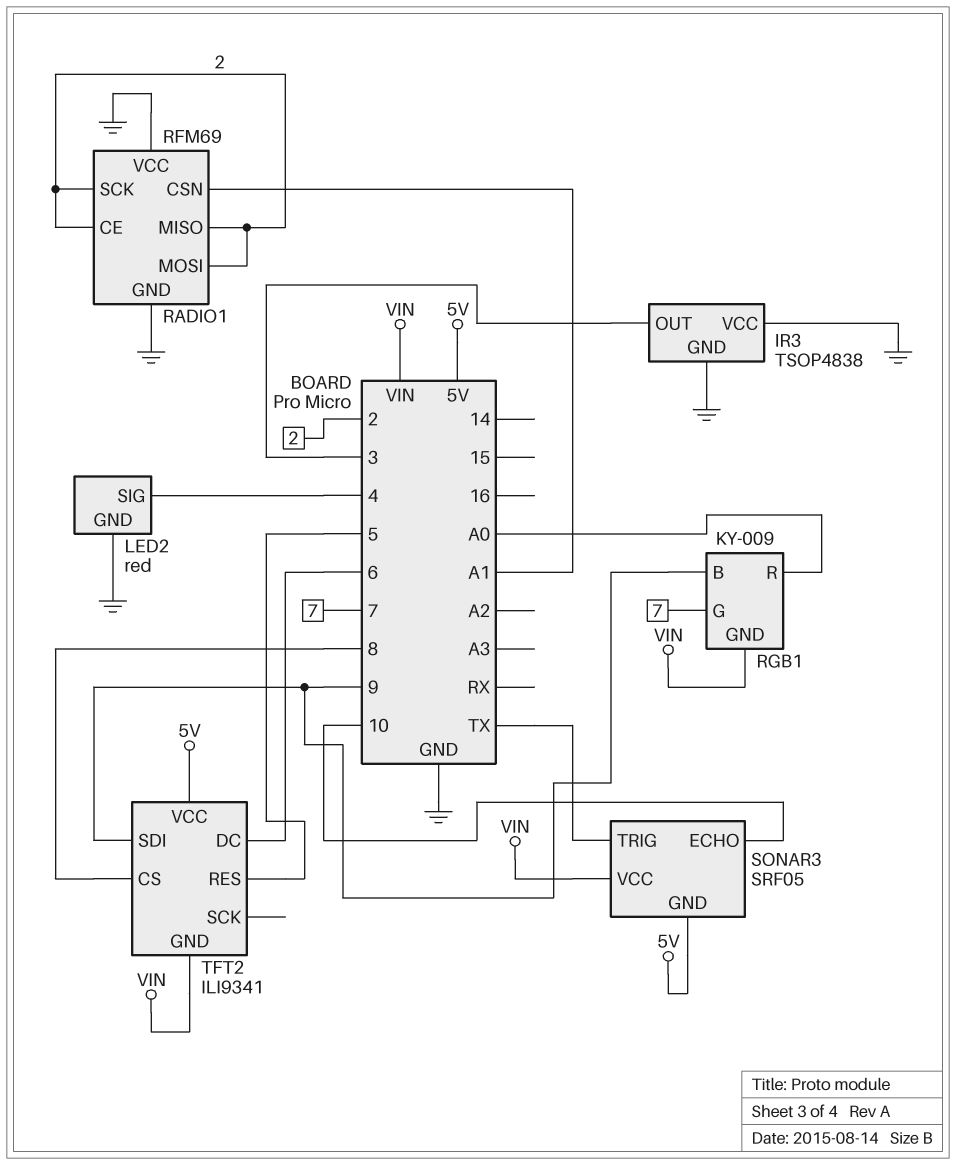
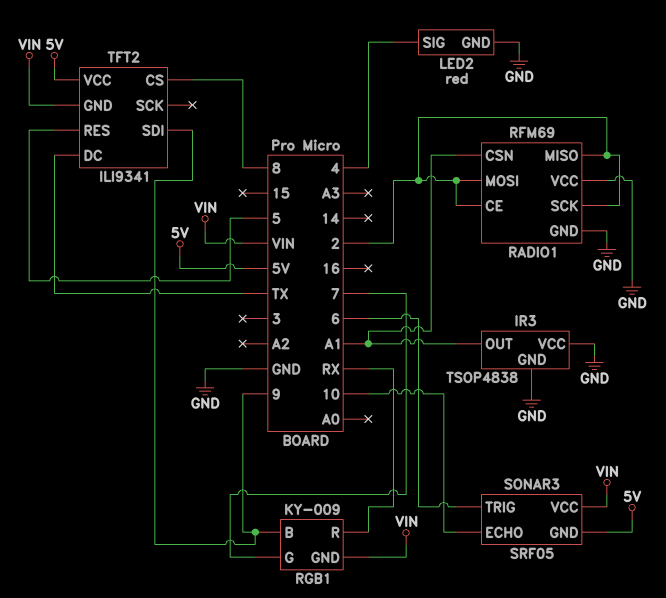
IR3 pin OUT: 3 -> A1
RGB1 pin R: A0 -> RX
SONAR3 pin TRIG: TX -> 6
TFT2 pin DC: 6 -> TX

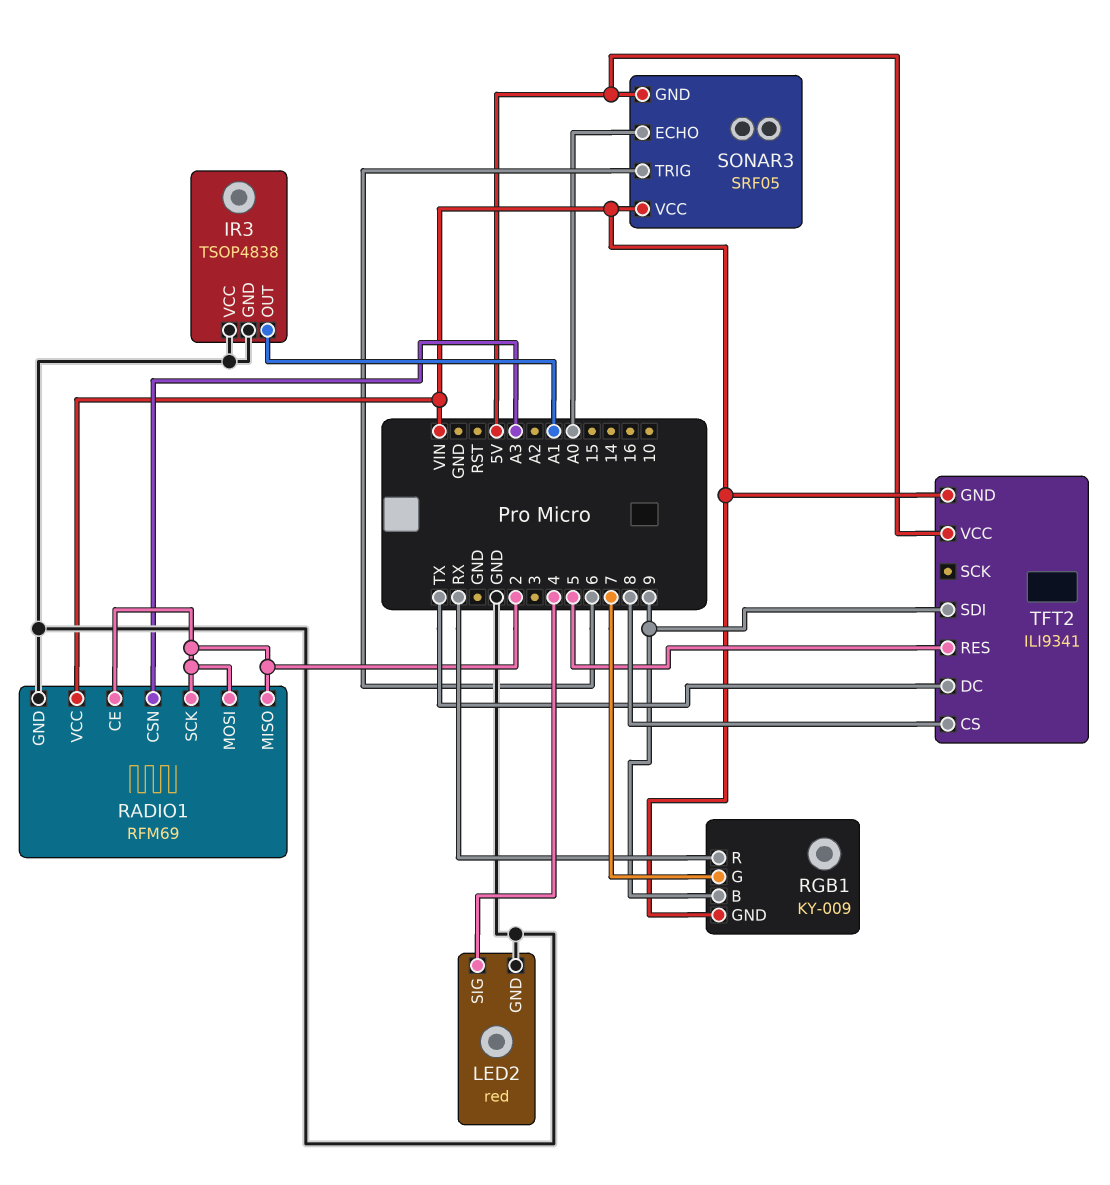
RADIO1 pin CSN: A1 -> A3
RADIO1 pin VCC: GND -> VIN
SONAR3 pin ECHO: 10 -> A0

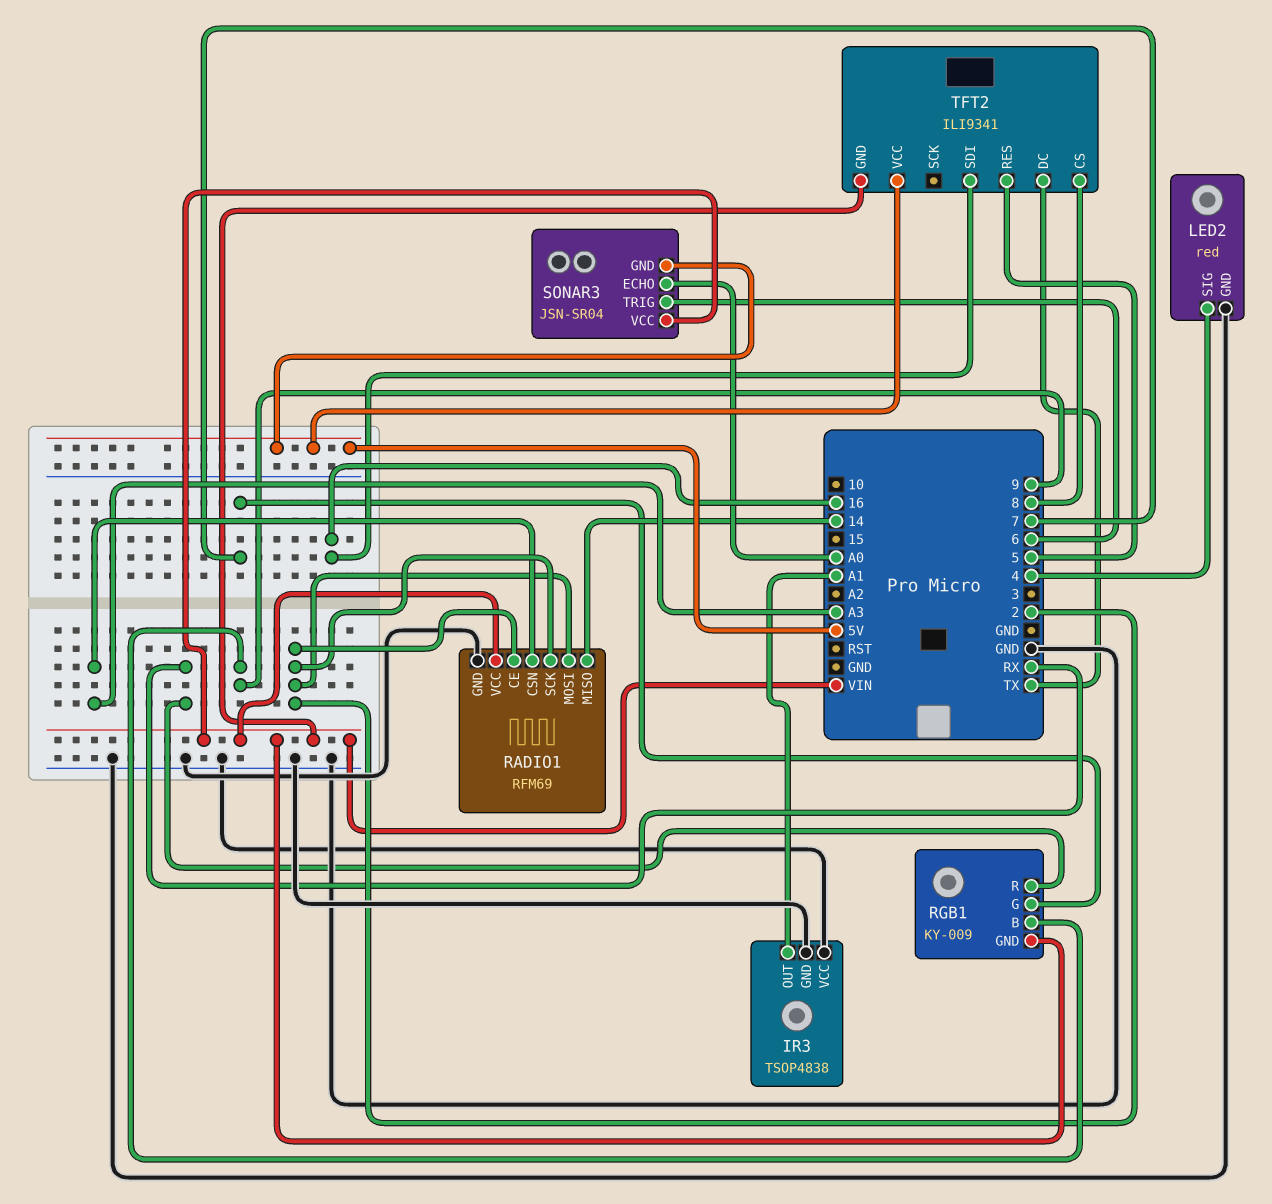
RADIO1 pin MISO: 2 -> 14
SONAR3: SRF05 -> JSN-SR04
TFT2 pin SDI: 9 -> 16

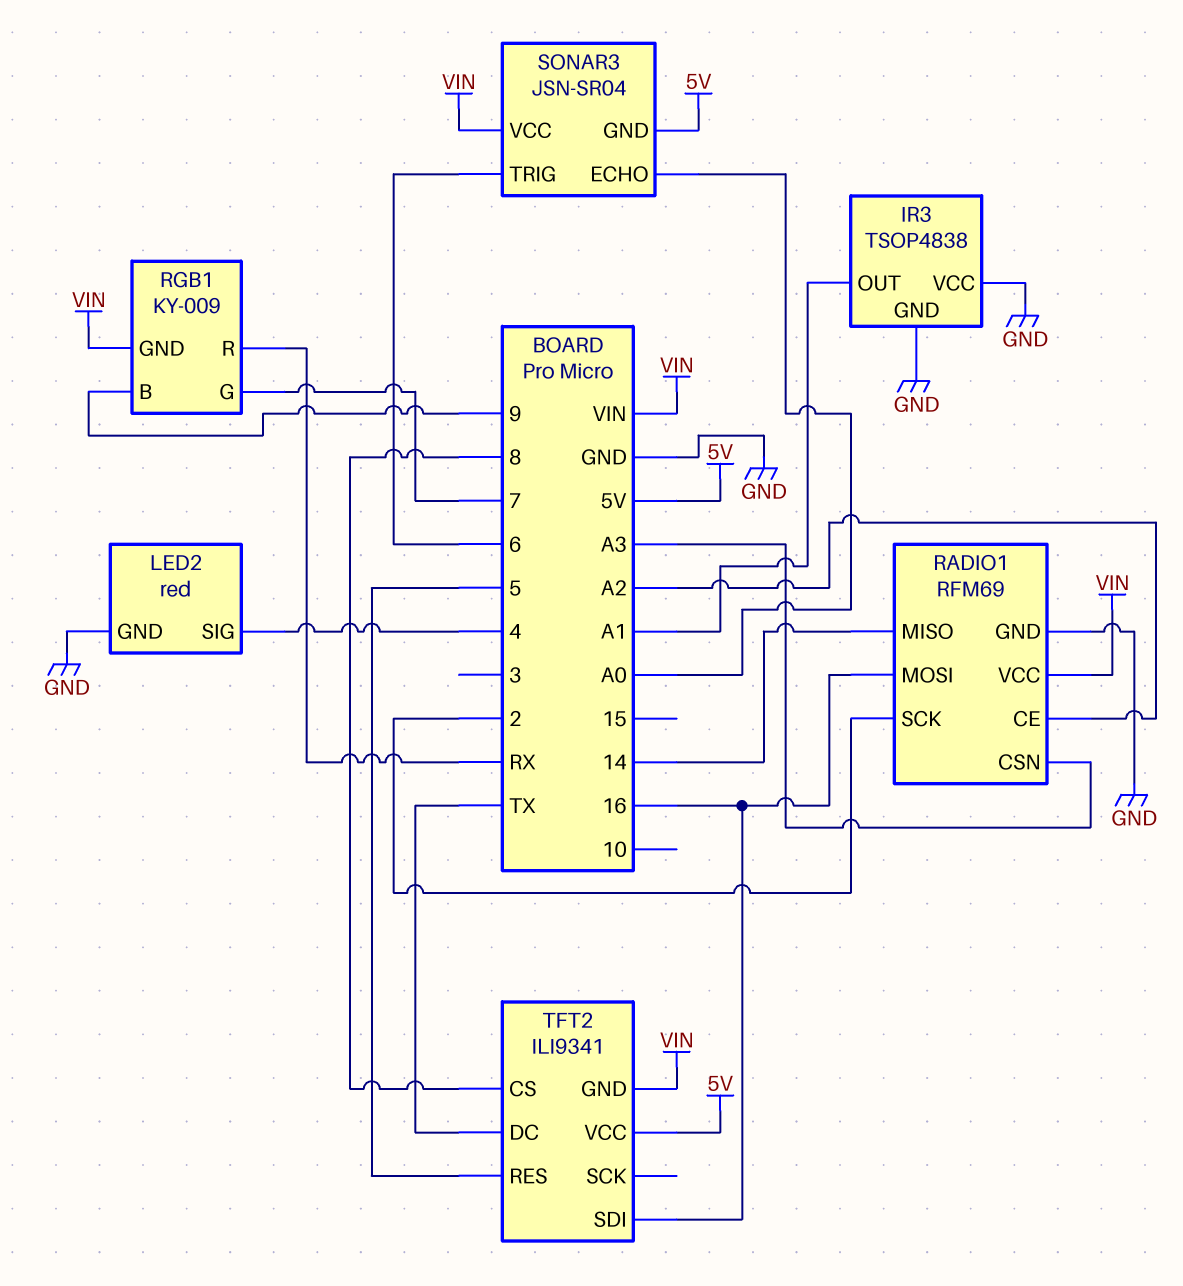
RADIO1 pin CE: 2 -> A2
RADIO1 pin MOSI: 2 -> 16

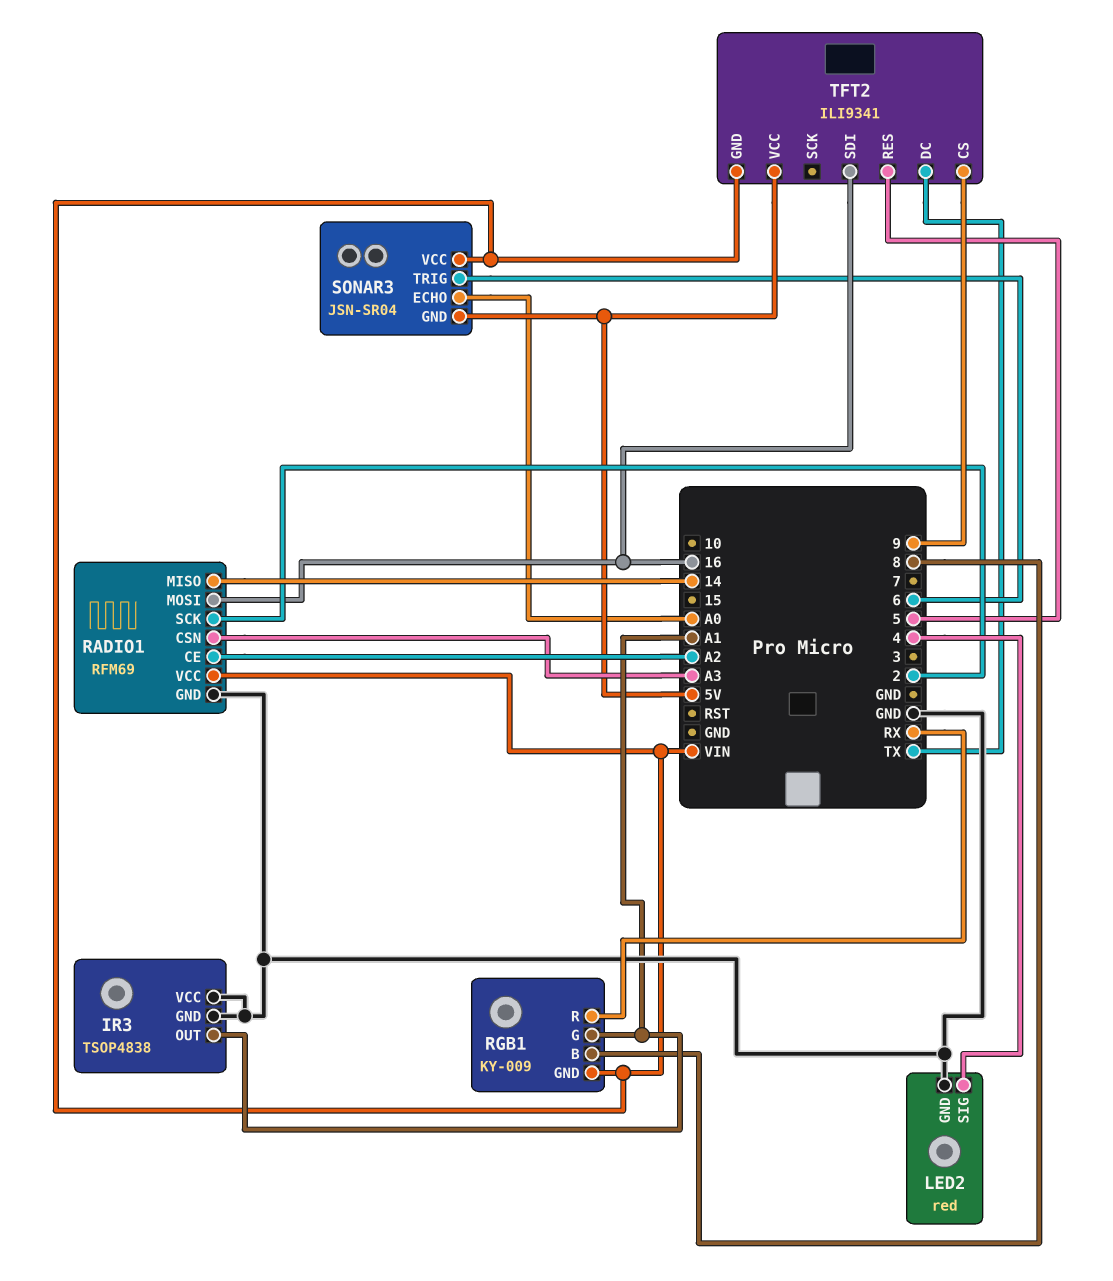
RGB1 pin B: 9 -> 8
RGB1 pin G: 7 -> A1
TFT2 pin CS: 8 -> 9

